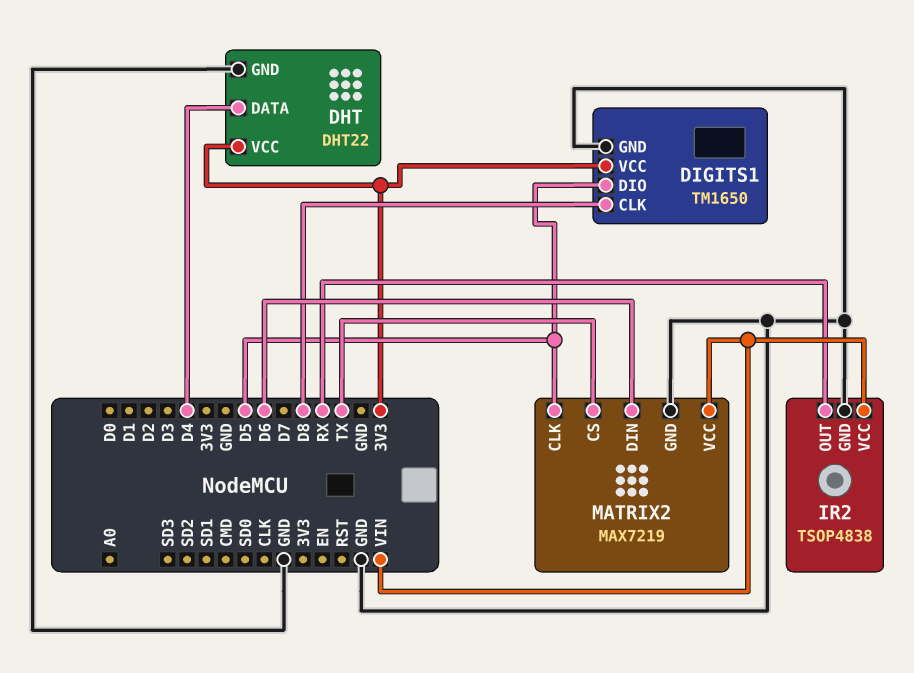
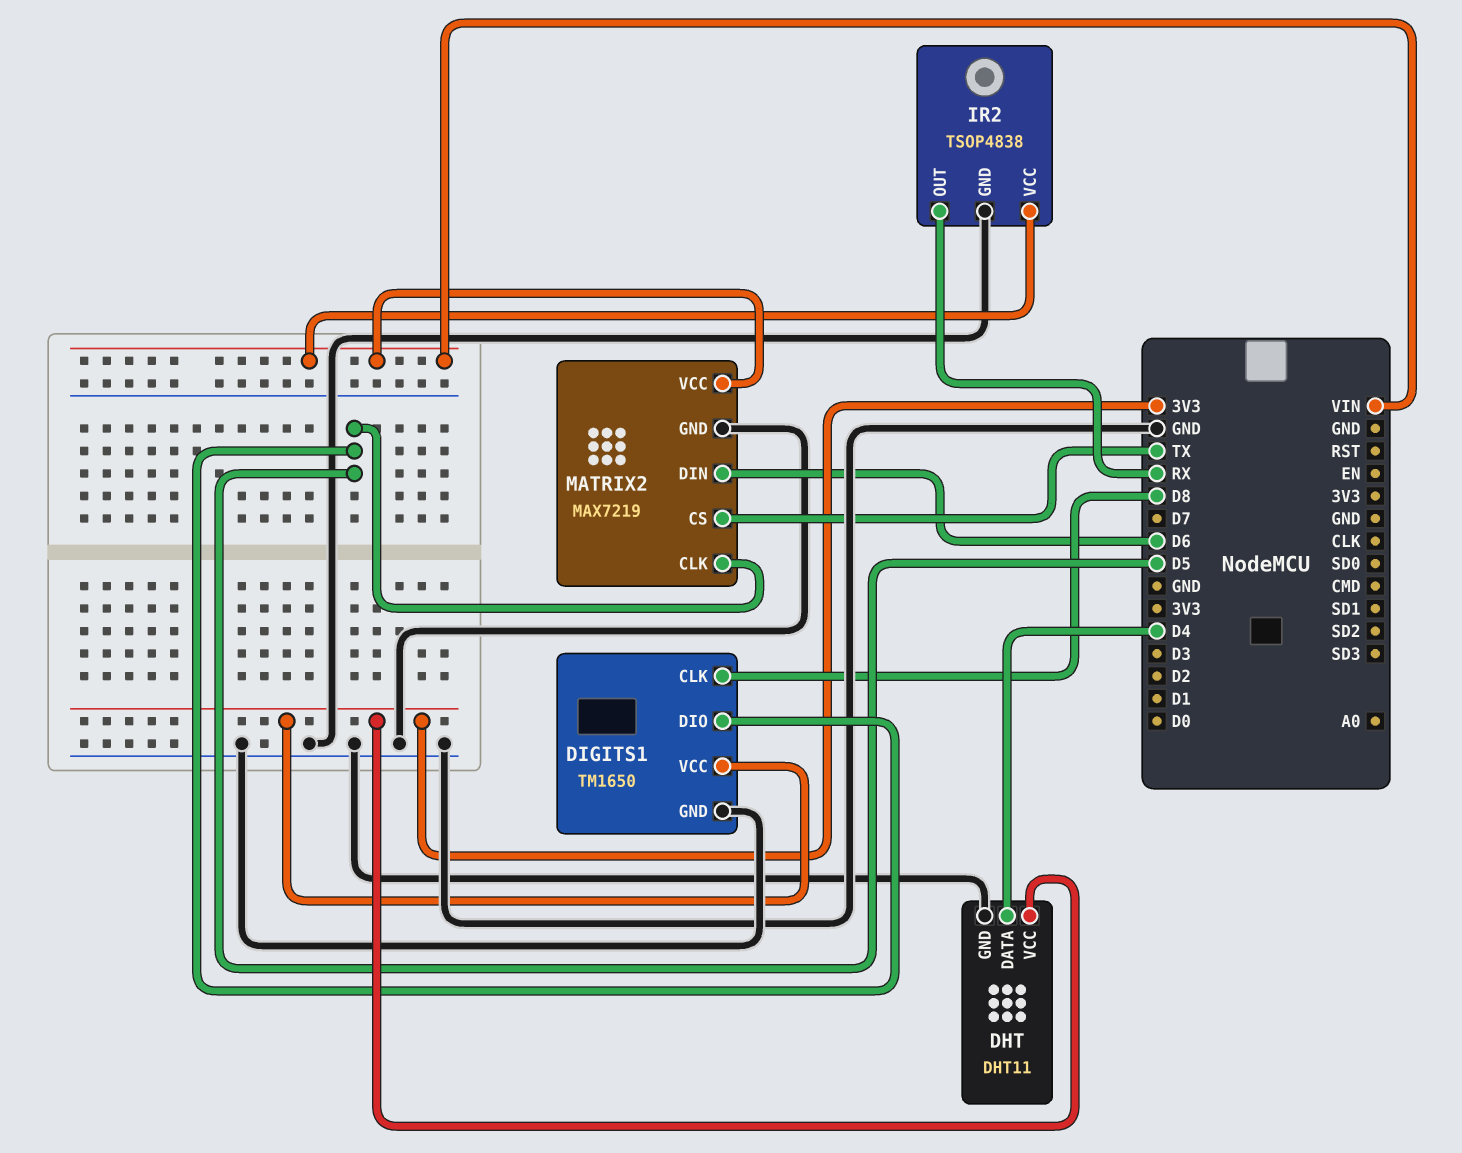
DHT: DHT22 -> DHT11

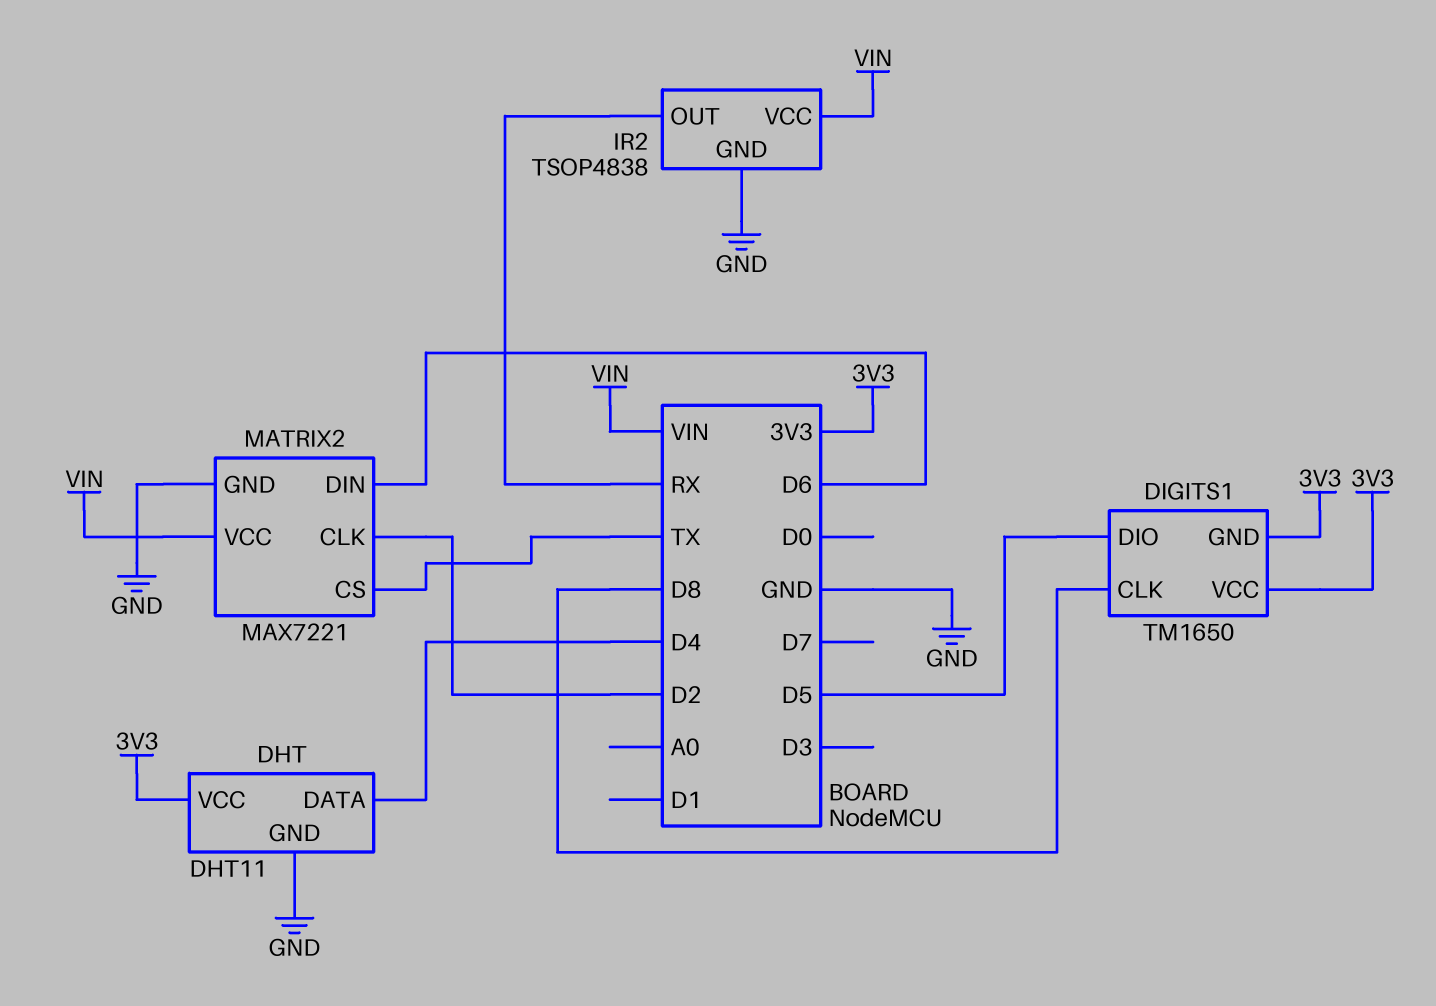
DIGITS1 pin GND: GND -> 3V3
MATRIX2: MAX7219 -> MAX7221
MATRIX2 pin CLK: D5 -> D2

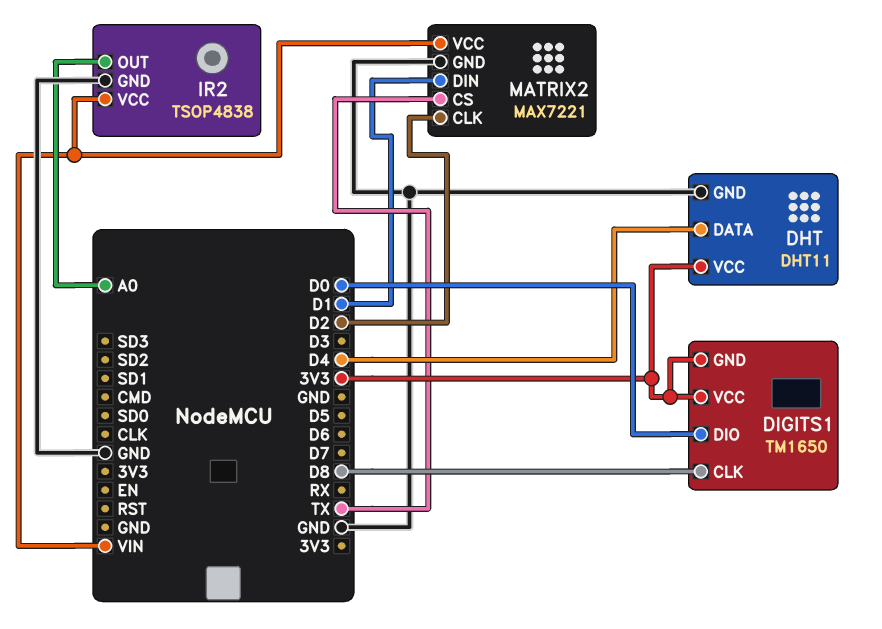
DIGITS1 pin DIO: D5 -> D0
IR2 pin OUT: RX -> A0
MATRIX2 pin DIN: D6 -> D1

